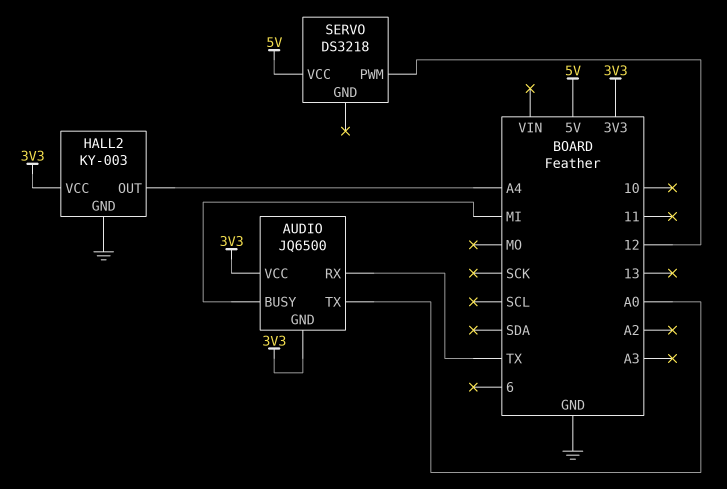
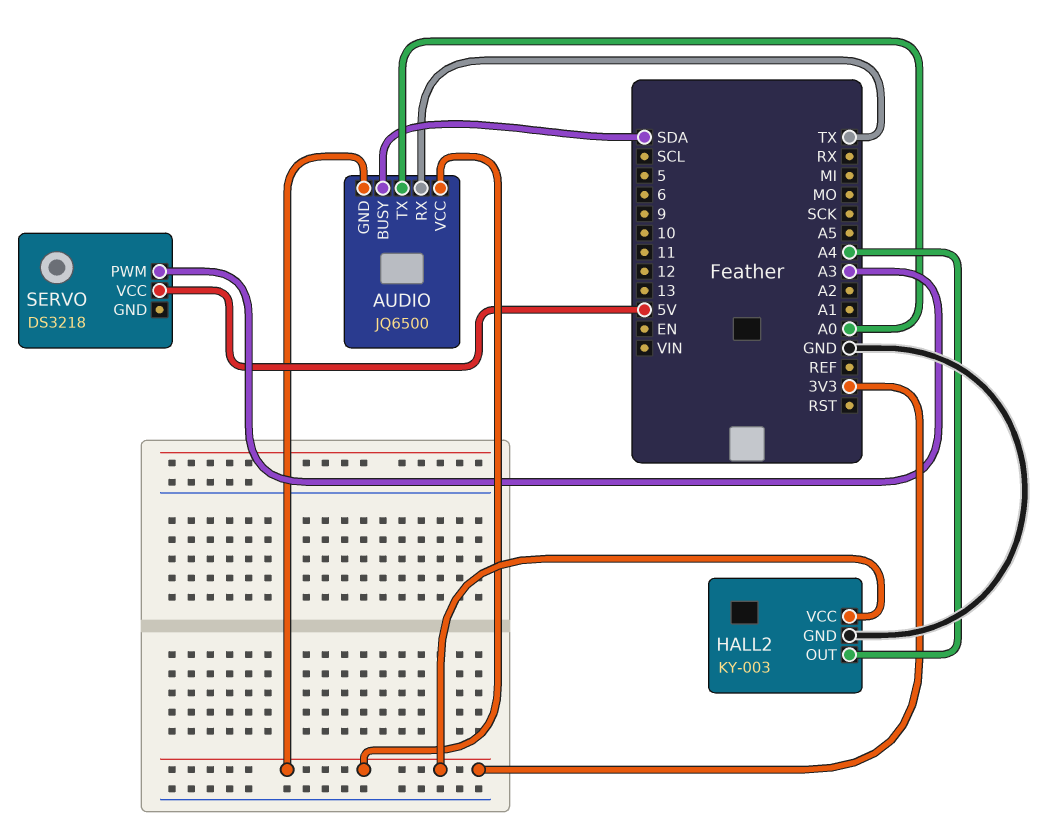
AUDIO pin BUSY: MI -> SDA
SERVO pin PWM: 12 -> A3

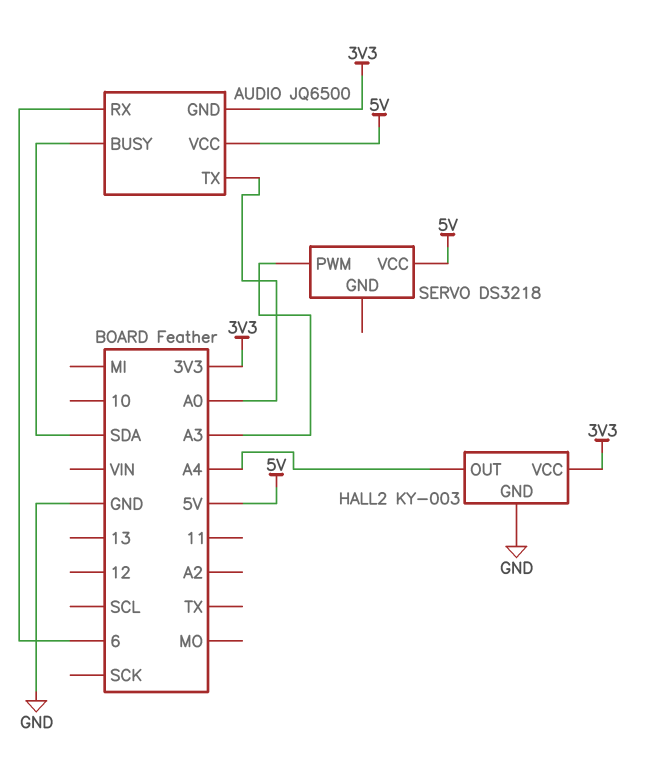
AUDIO pin RX: TX -> 6
AUDIO pin VCC: 3V3 -> 5V

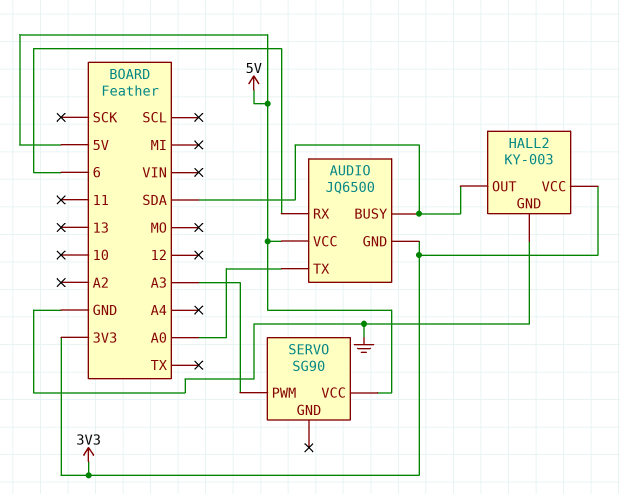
HALL2 pin OUT: A4 -> SDA
SERVO: DS3218 -> SG90

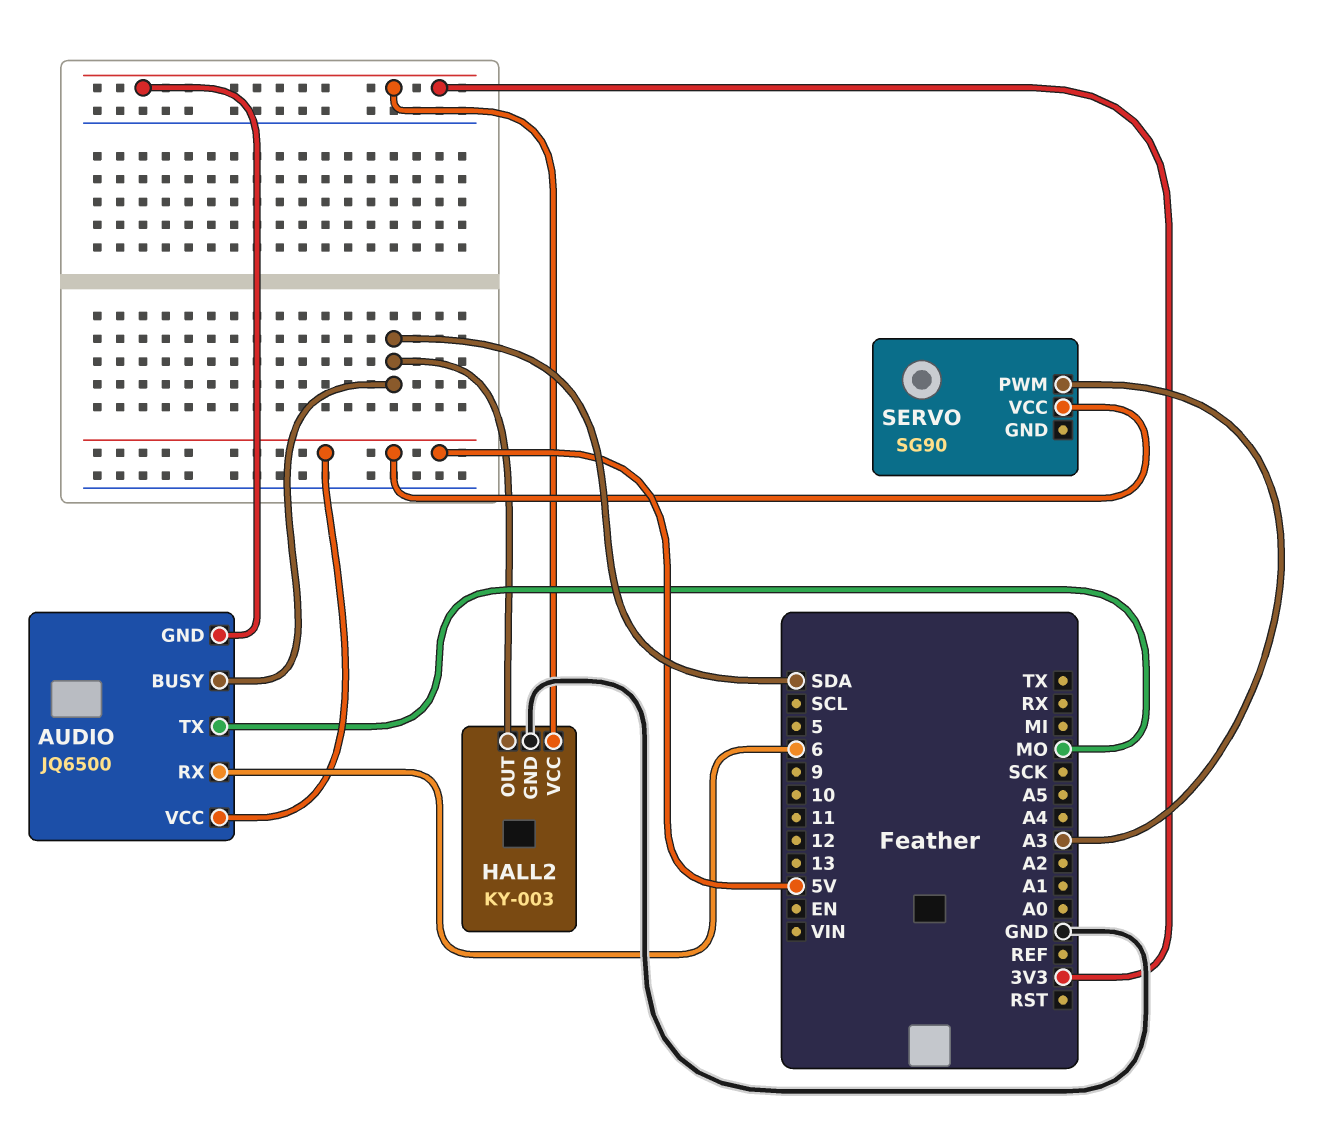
AUDIO pin TX: A0 -> MO

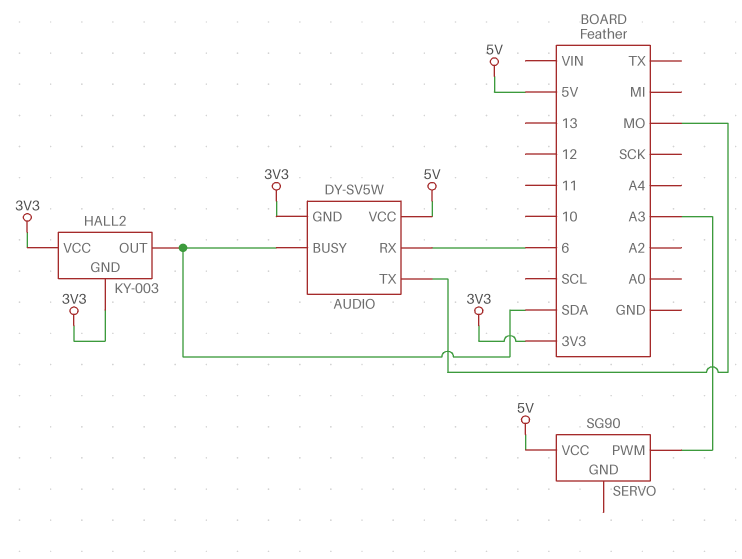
AUDIO: JQ6500 -> DY-SV5W
HALL2 pin GND: GND -> 3V3

